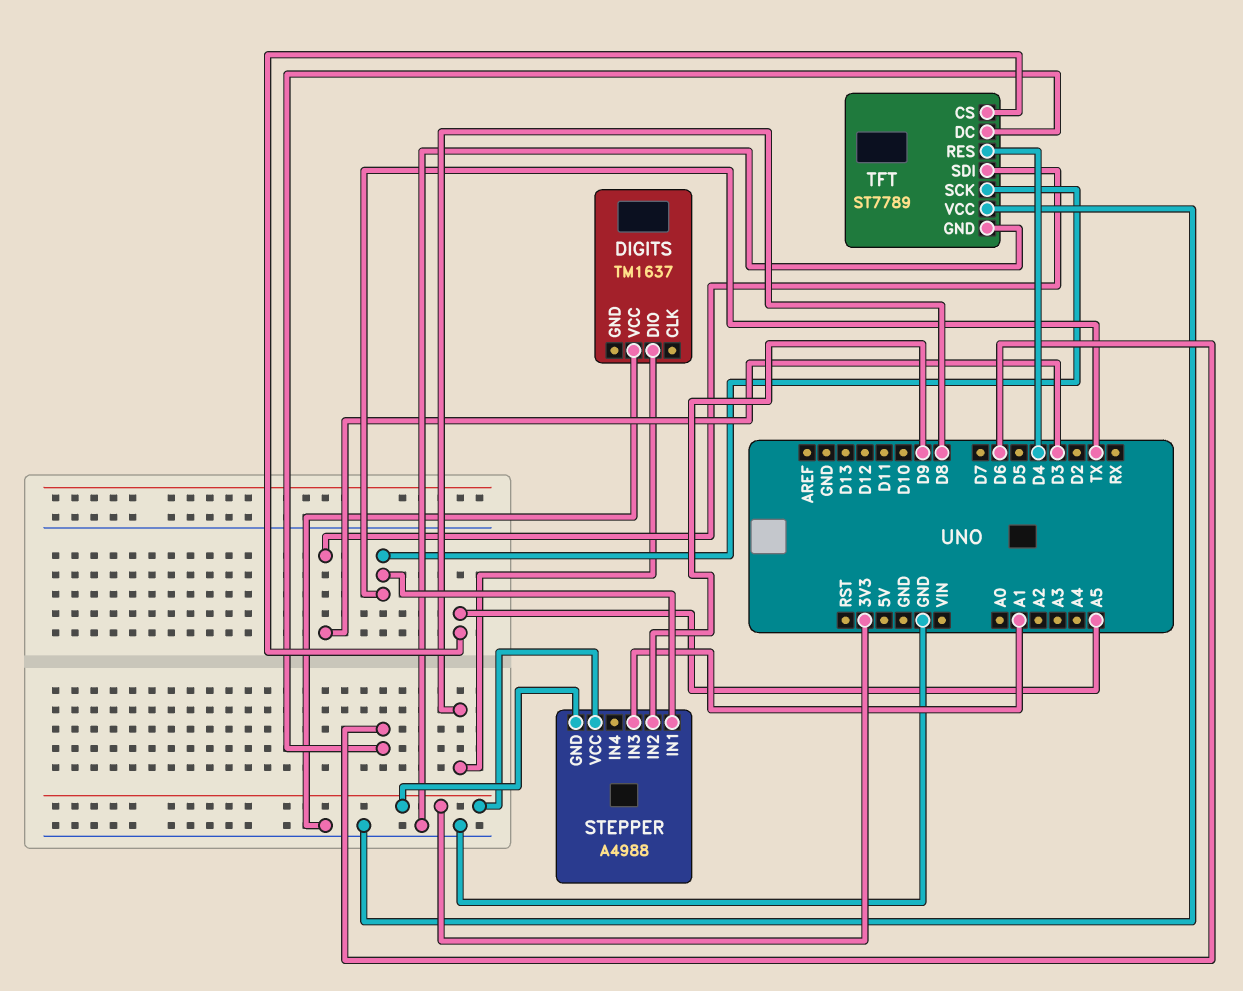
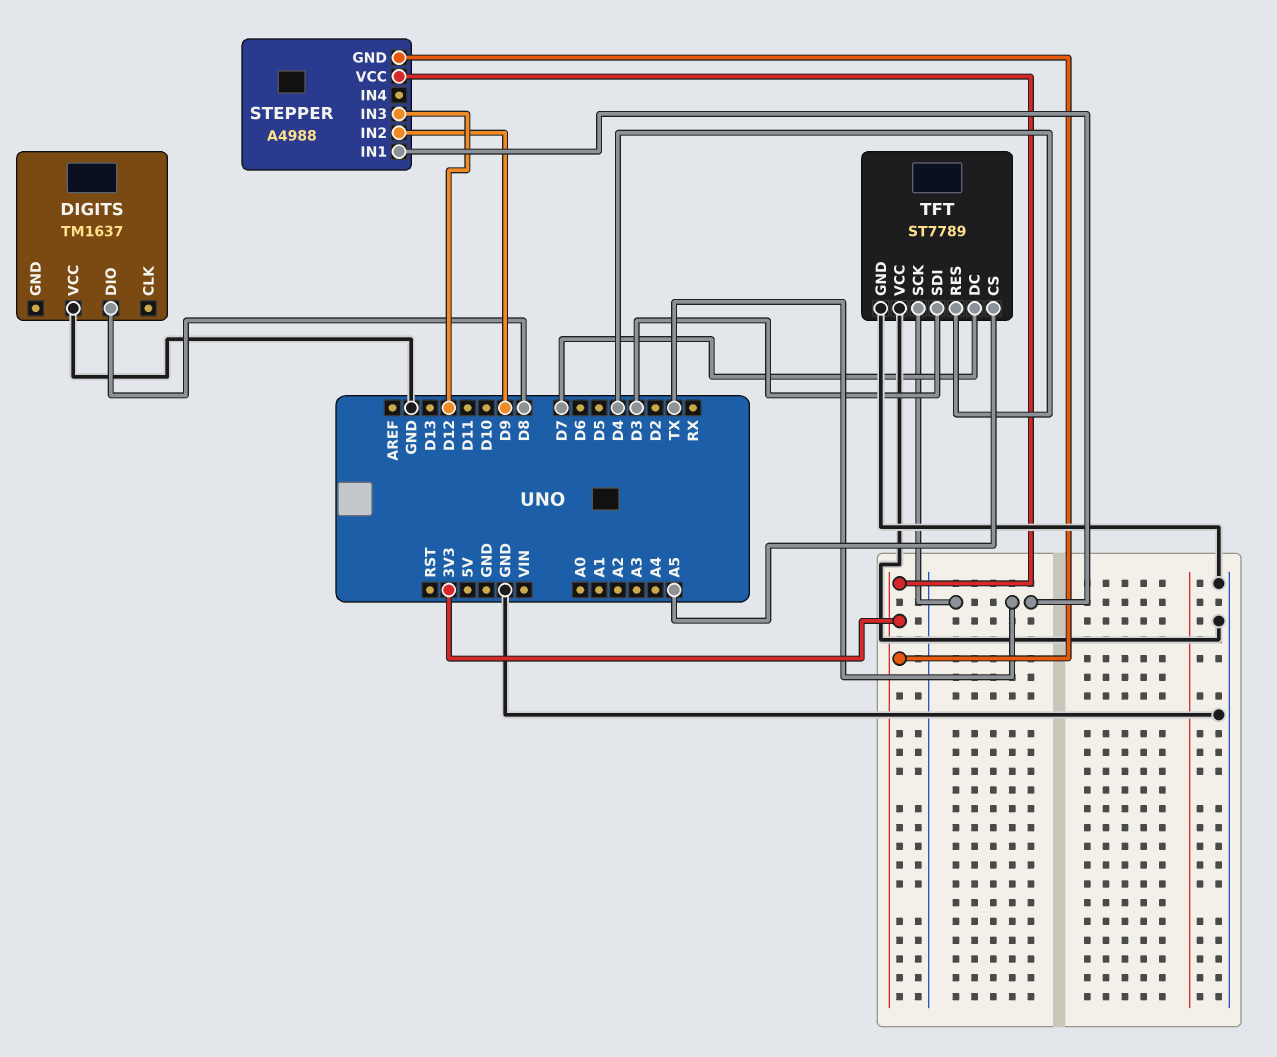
STEPPER pin IN3: A1 -> D12
TFT pin DC: D6 -> D7

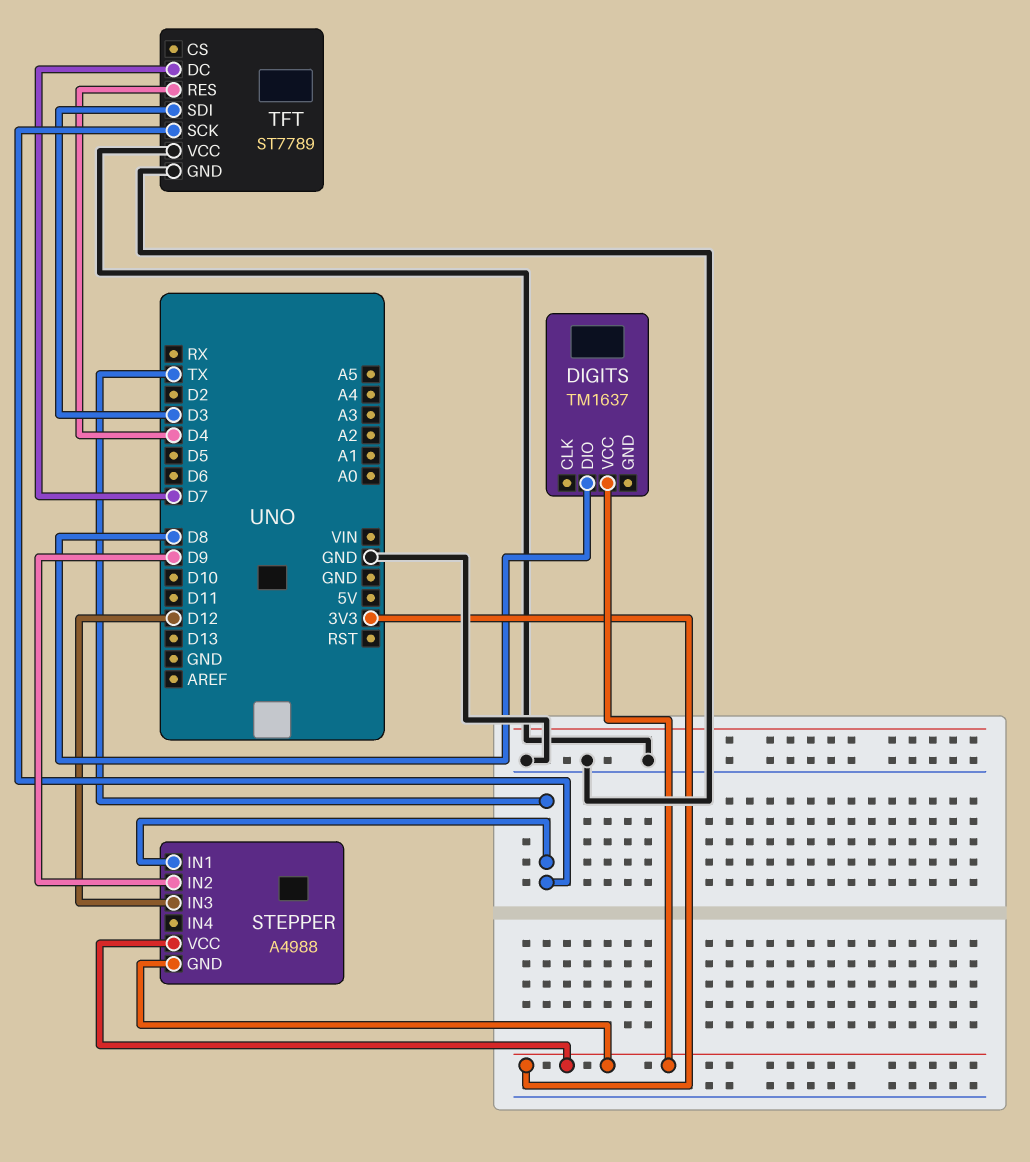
DIGITS pin VCC: GND -> 3V3
TFT pin CS: A5 -> none

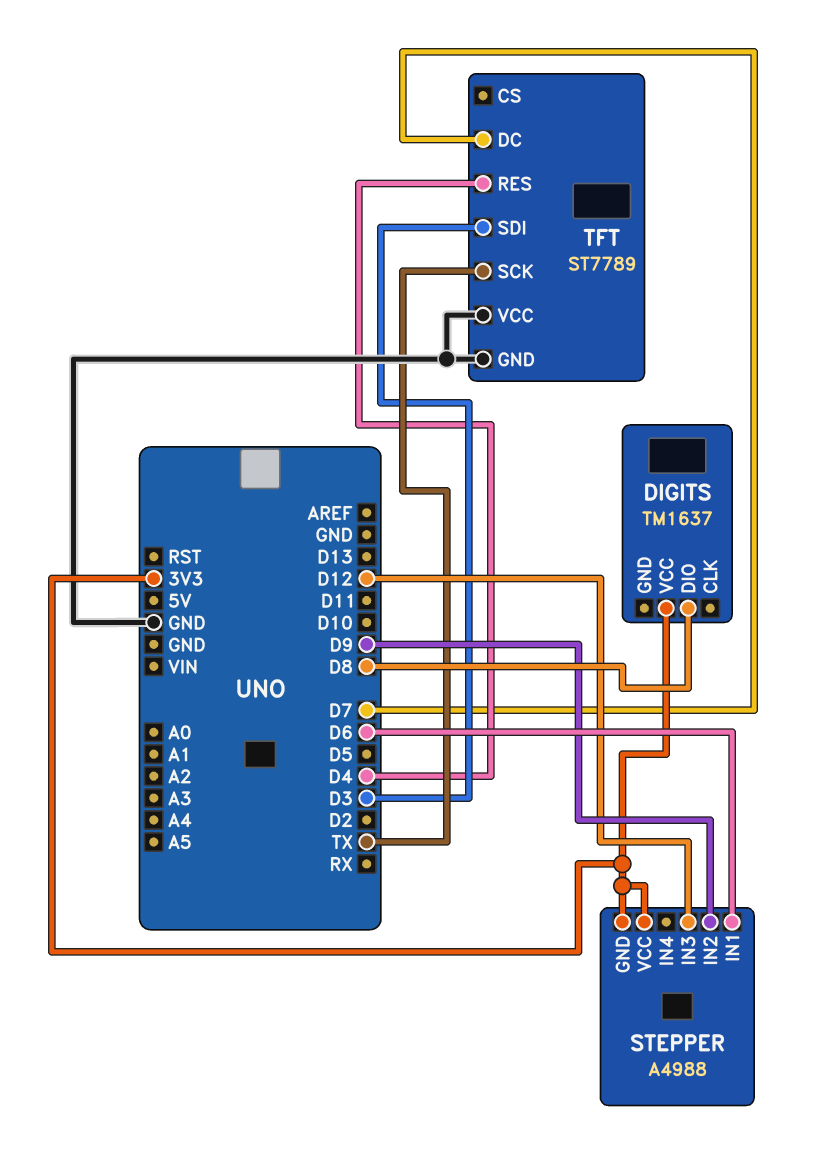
STEPPER pin IN1: TX -> D6

